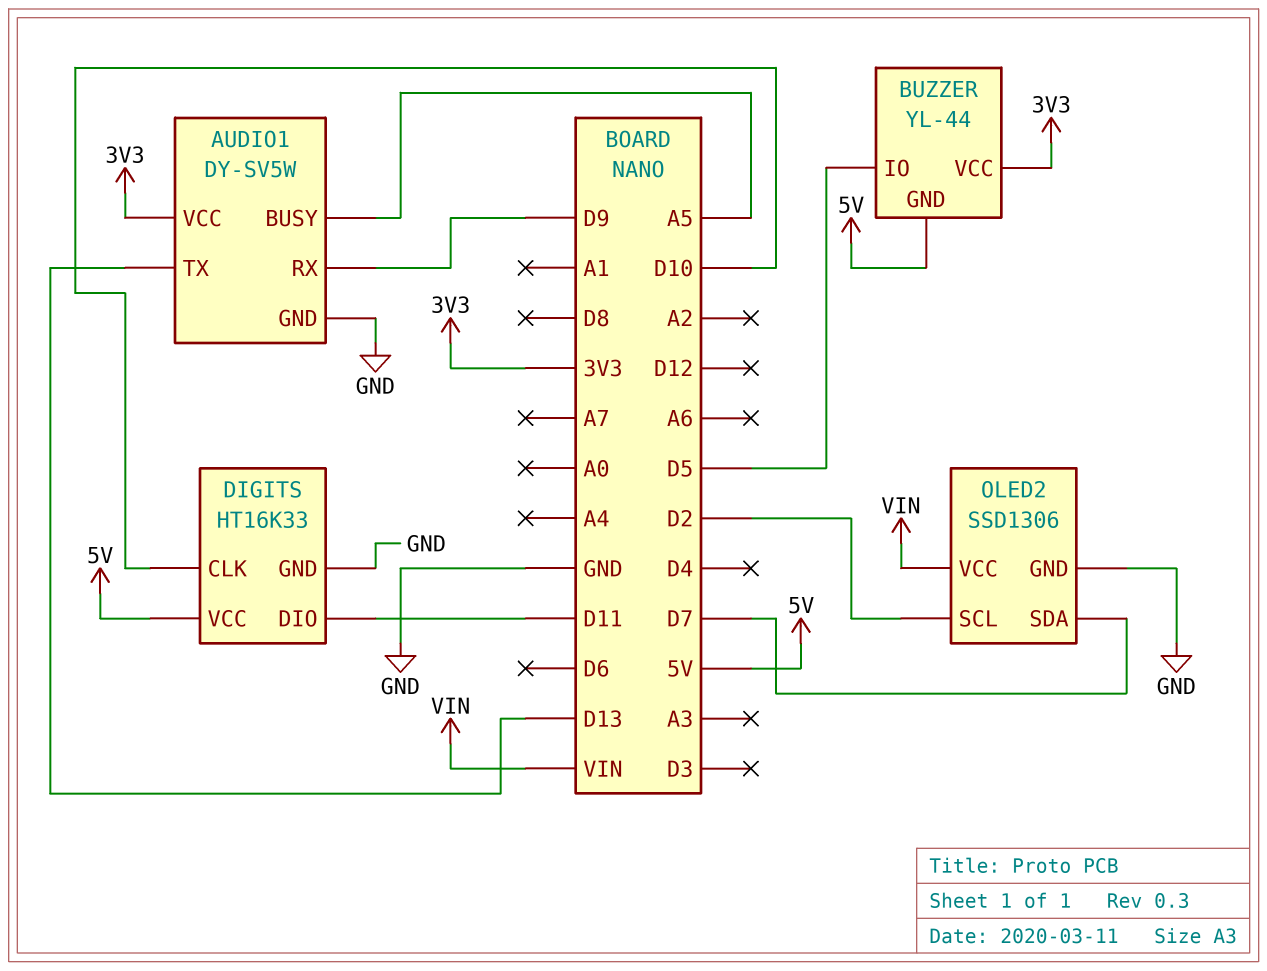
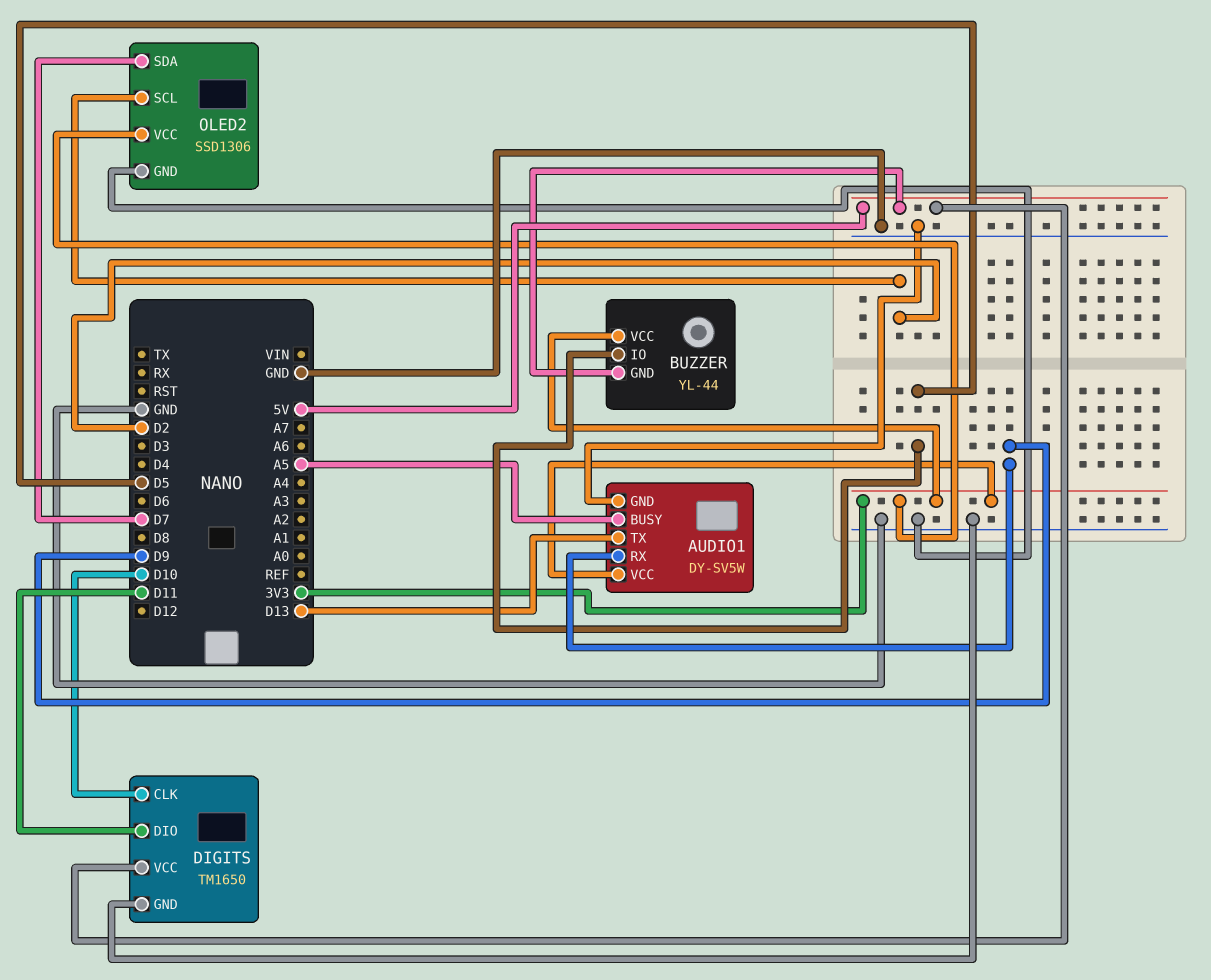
DIGITS: HT16K33 -> TM1650
OLED2 pin VCC: VIN -> 3V3

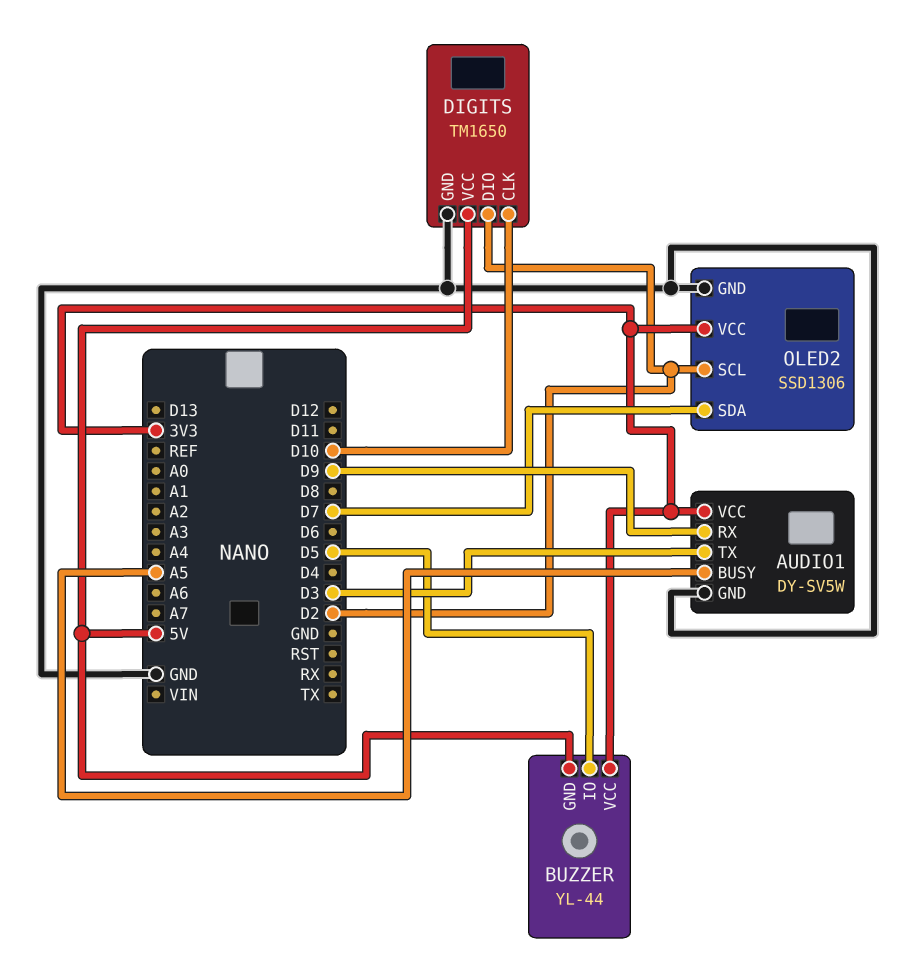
AUDIO1 pin TX: D13 -> D3
DIGITS pin DIO: D11 -> D2

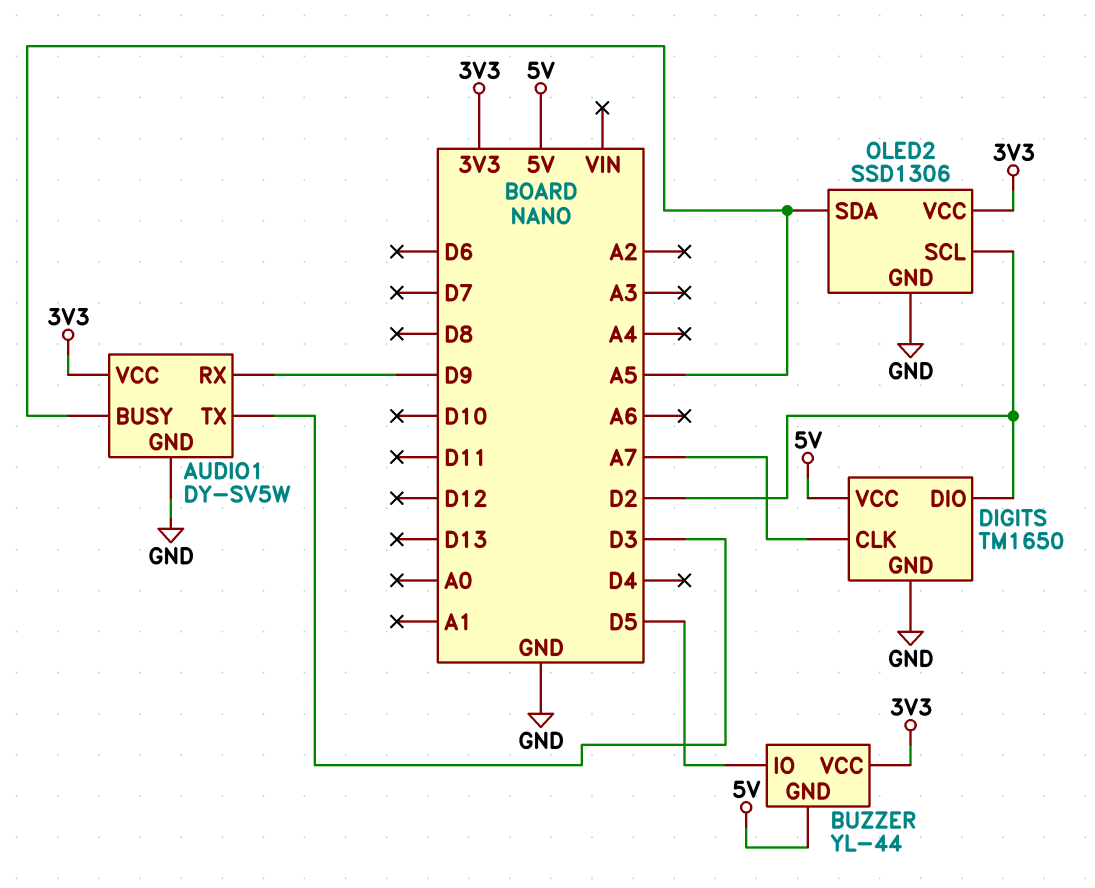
DIGITS pin CLK: D10 -> A7
OLED2 pin SDA: D7 -> A5

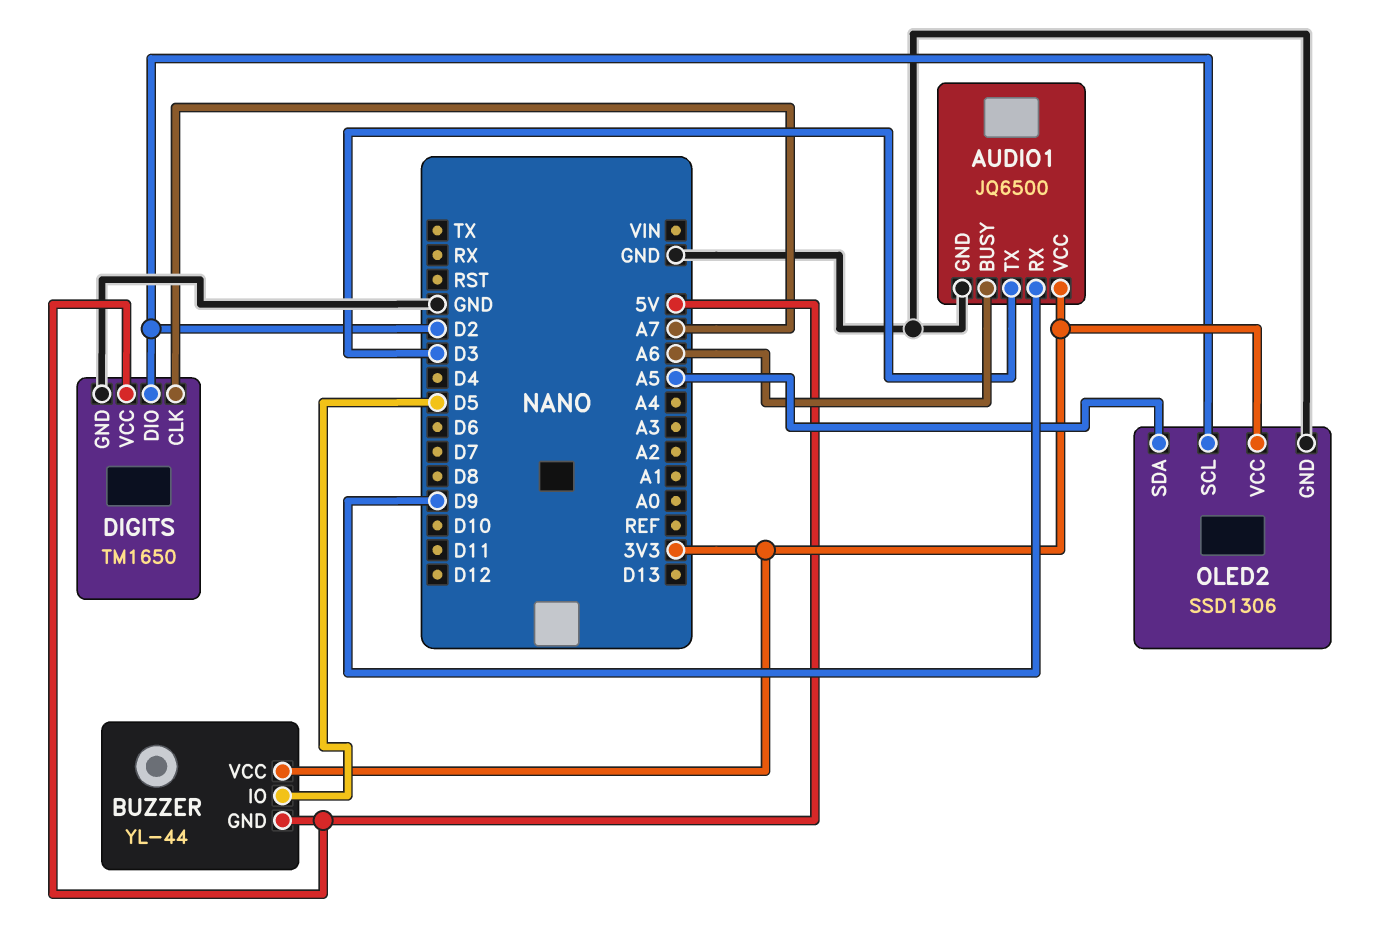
AUDIO1: DY-SV5W -> JQ6500
AUDIO1 pin BUSY: A5 -> A6

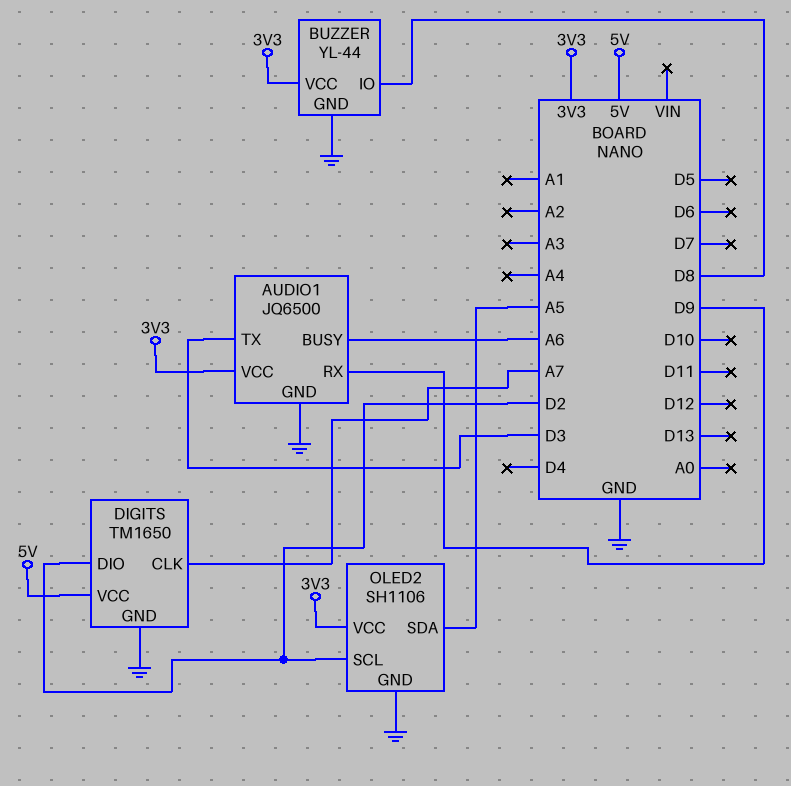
BUZZER pin GND: 5V -> GND
BUZZER pin IO: D5 -> D8
OLED2: SSD1306 -> SH1106

